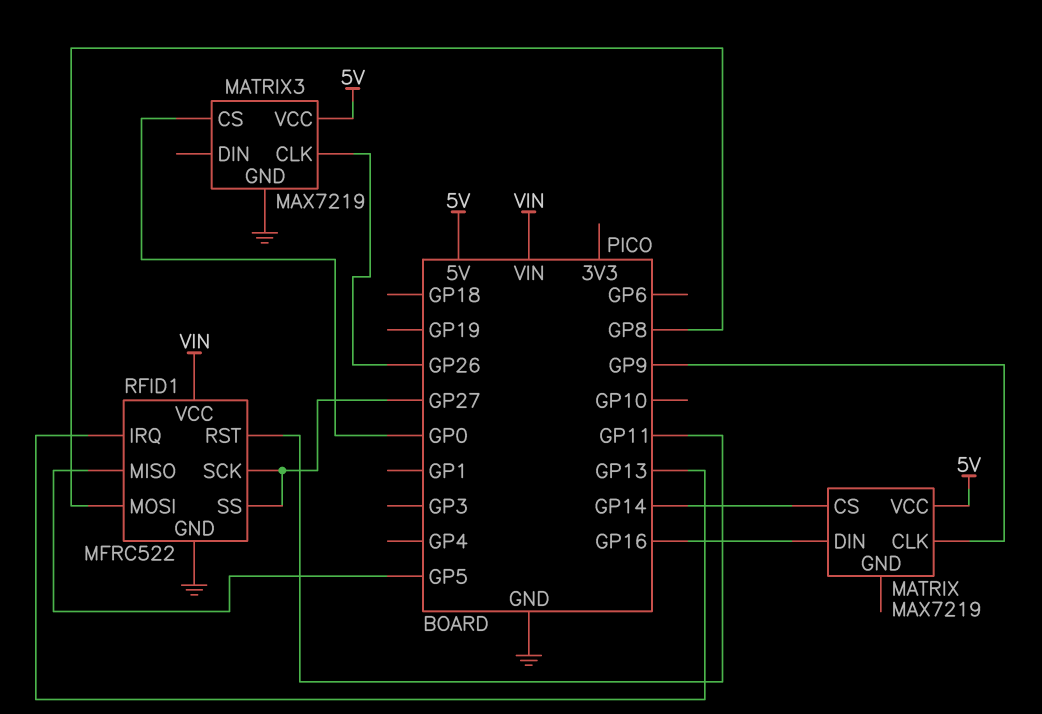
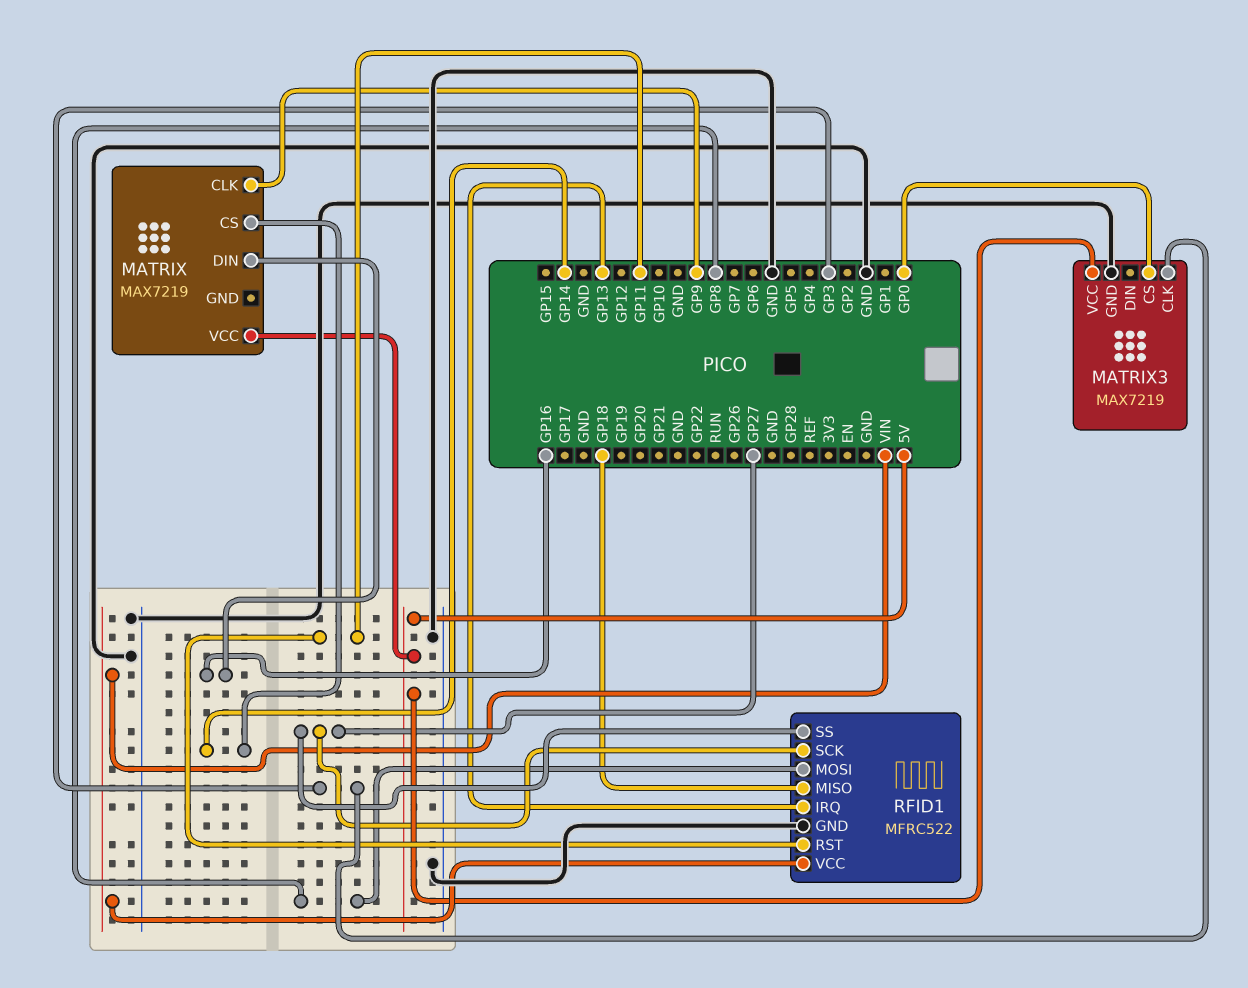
MATRIX3 pin CLK: GP26 -> GP3
RFID1 pin MISO: GP5 -> GP18

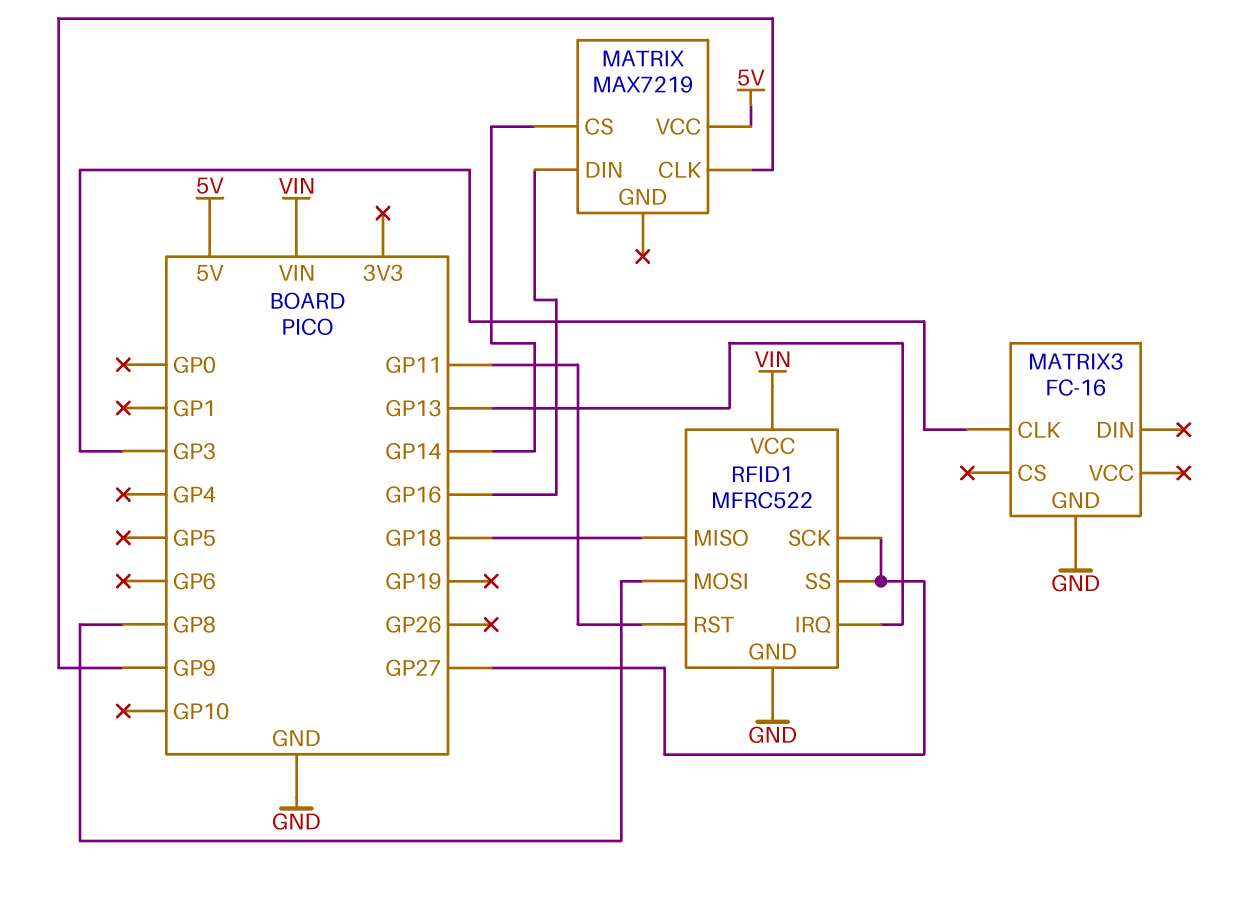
MATRIX3: MAX7219 -> FC-16
MATRIX3 pin CS: GP0 -> none
MATRIX3 pin VCC: 5V -> none

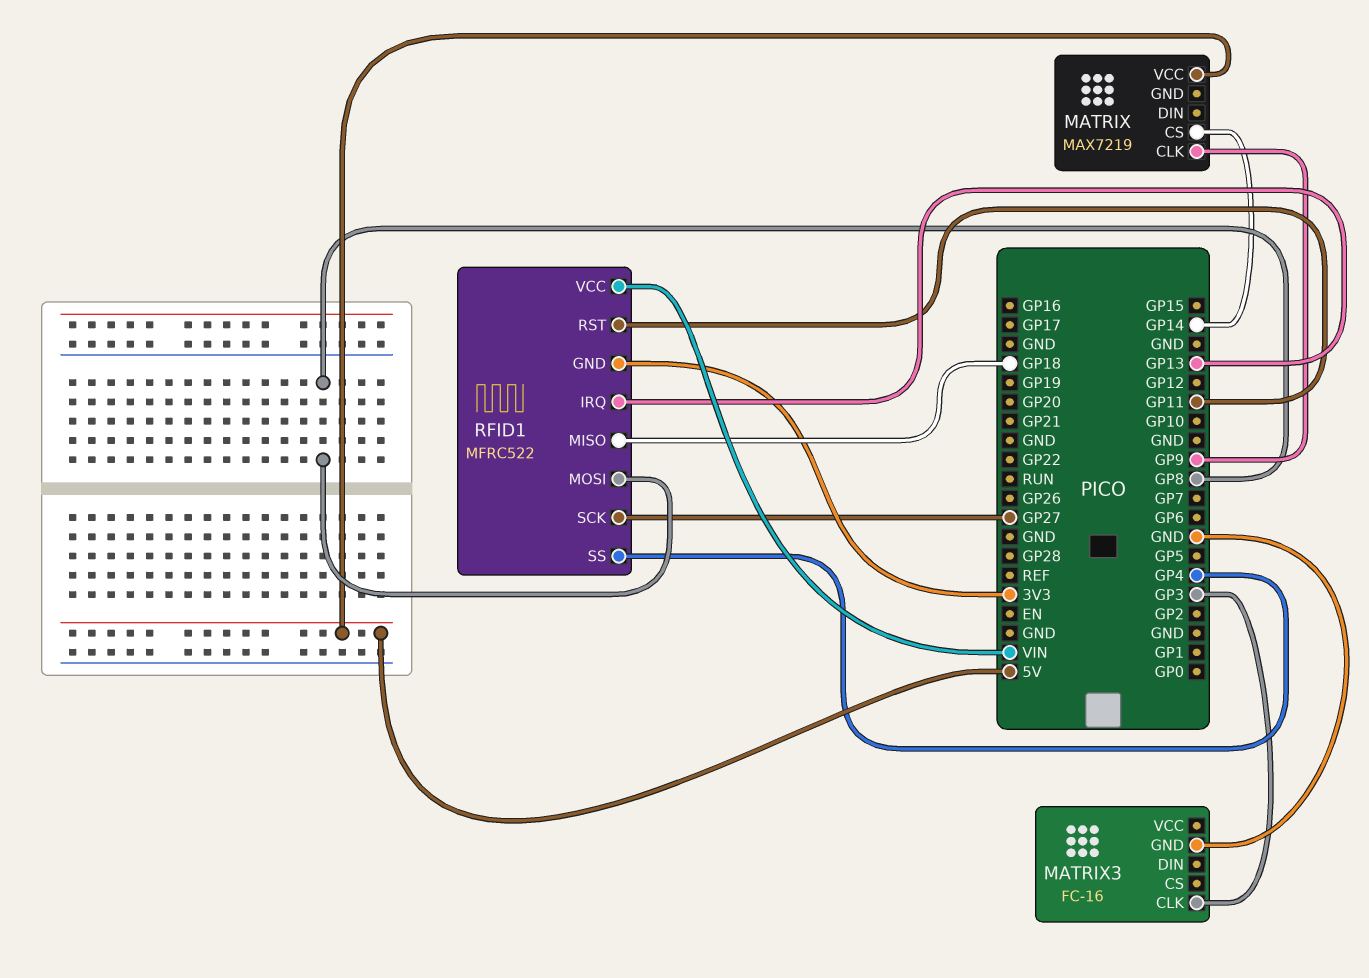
MATRIX pin DIN: GP16 -> none
RFID1 pin GND: GND -> 3V3
RFID1 pin SS: GP27 -> GP4

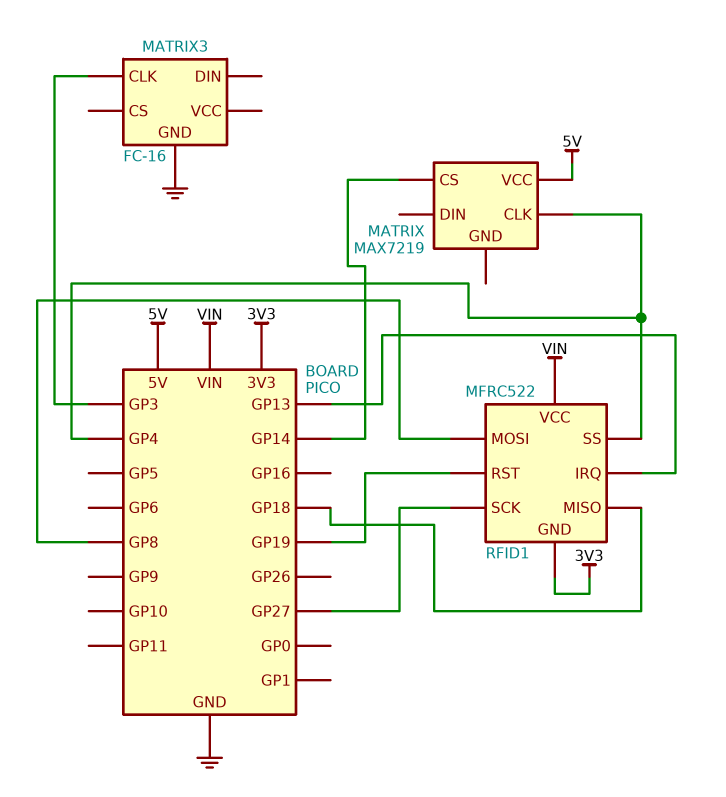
MATRIX pin CLK: GP9 -> GP4
RFID1 pin RST: GP11 -> GP19

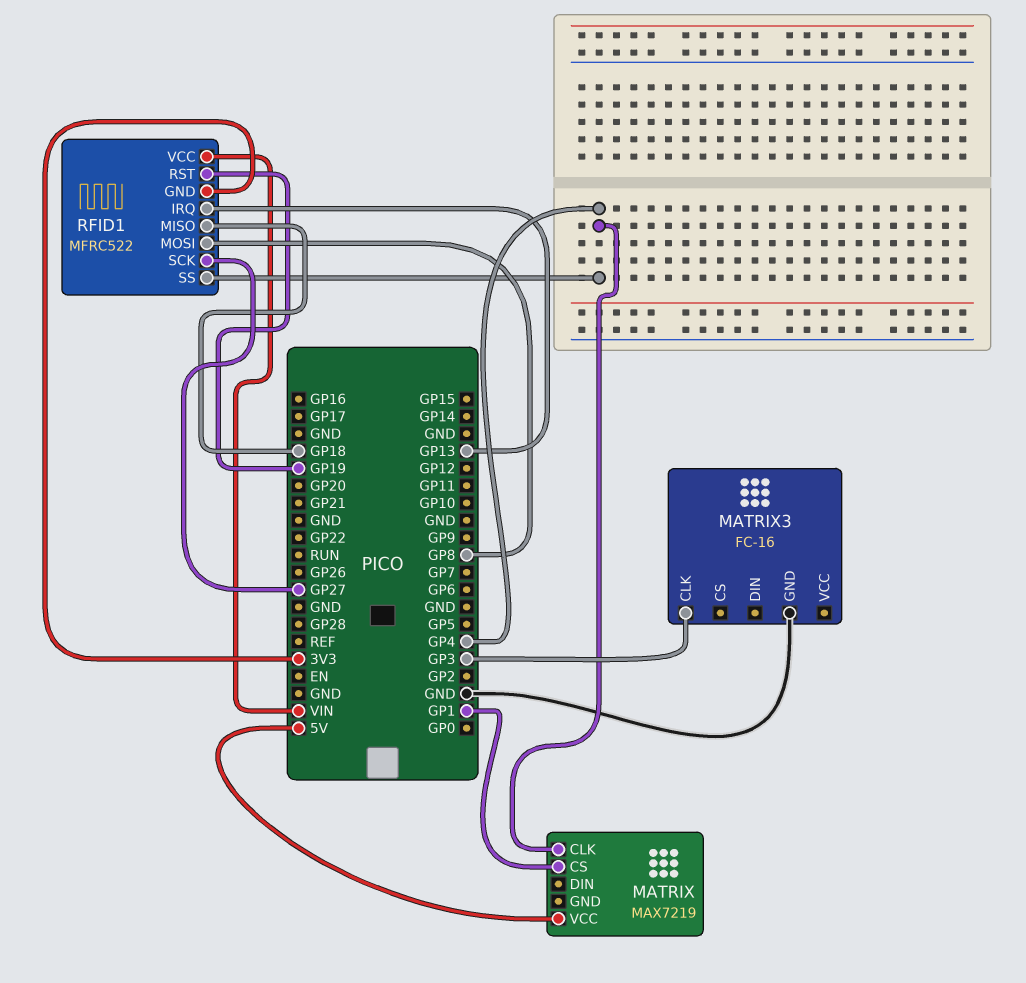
MATRIX pin CS: GP14 -> GP1

